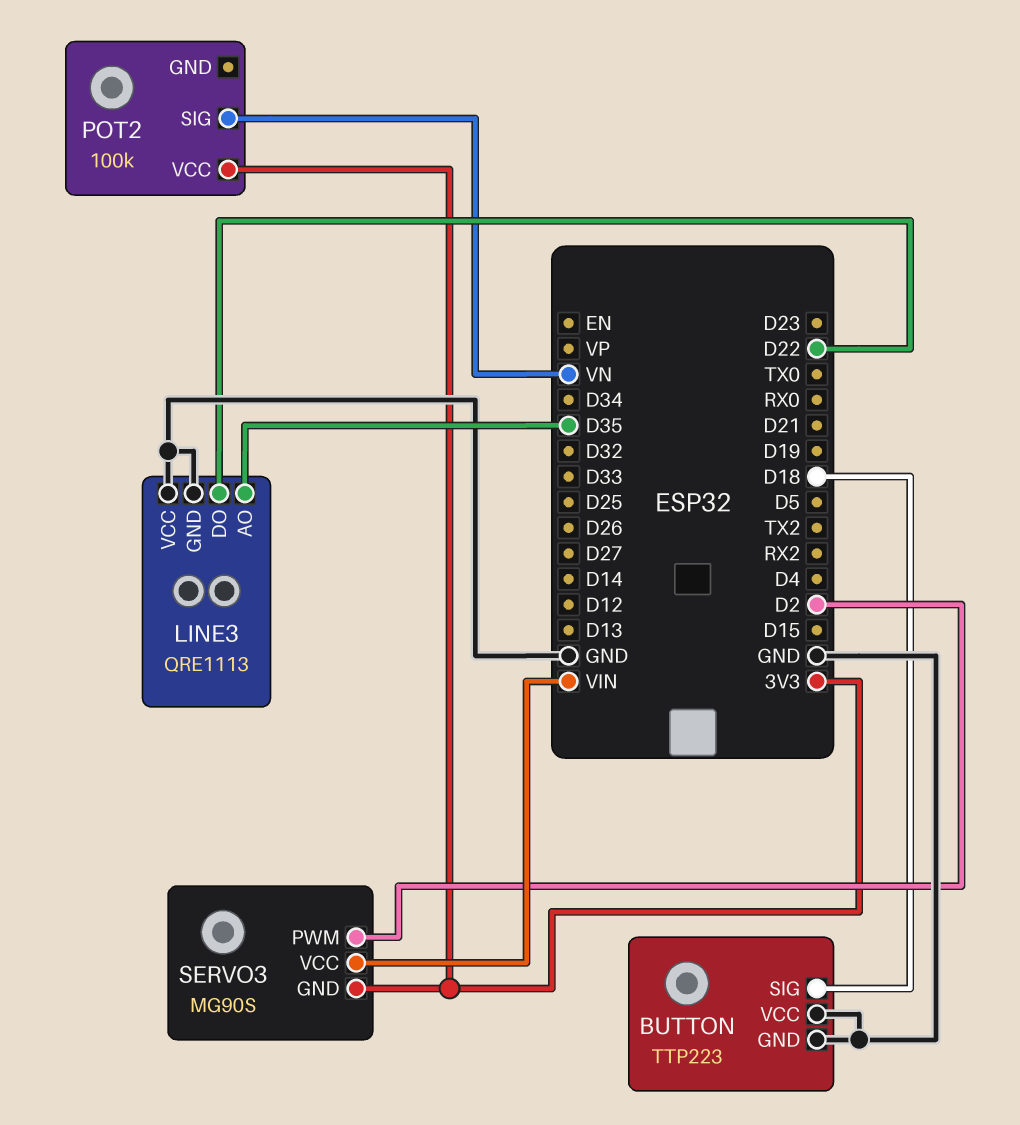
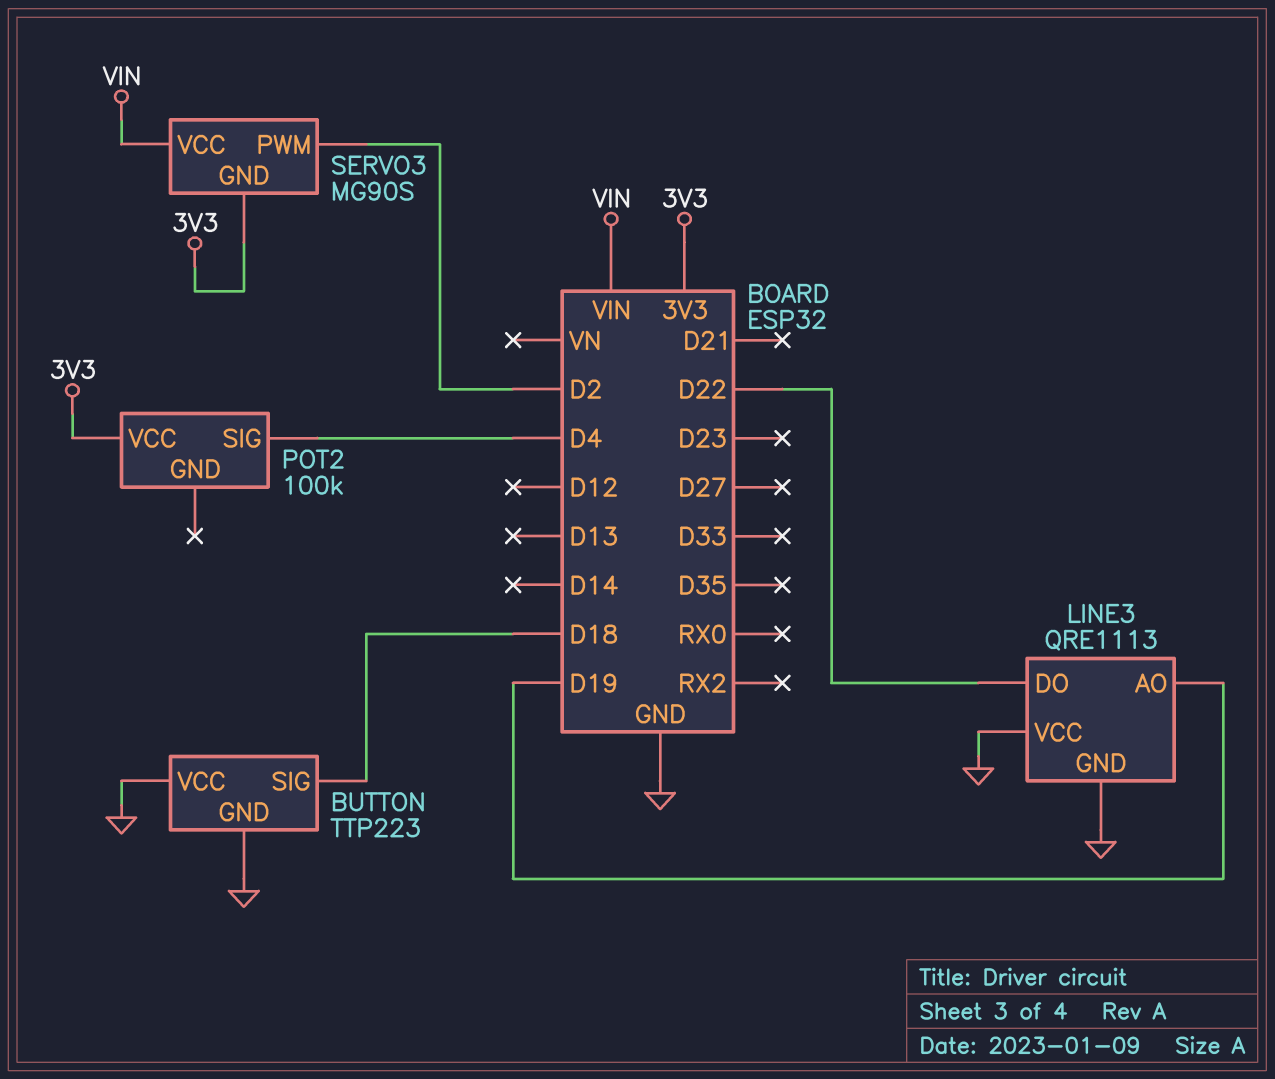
LINE3 pin AO: D35 -> D19
POT2 pin SIG: VN -> D4

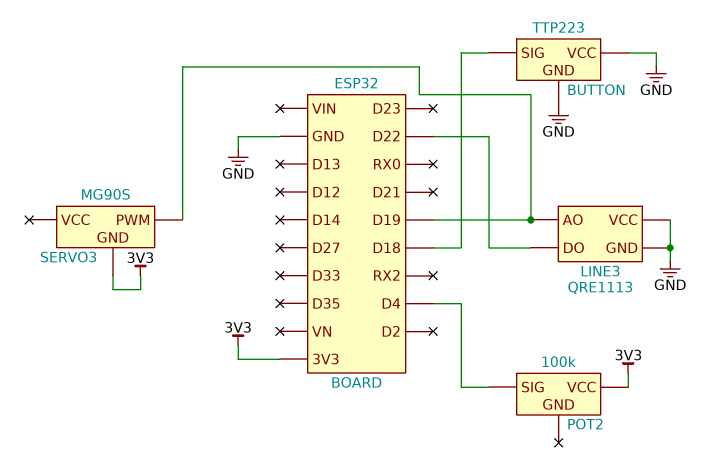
SERVO3 pin PWM: D2 -> D19
SERVO3 pin VCC: VIN -> none

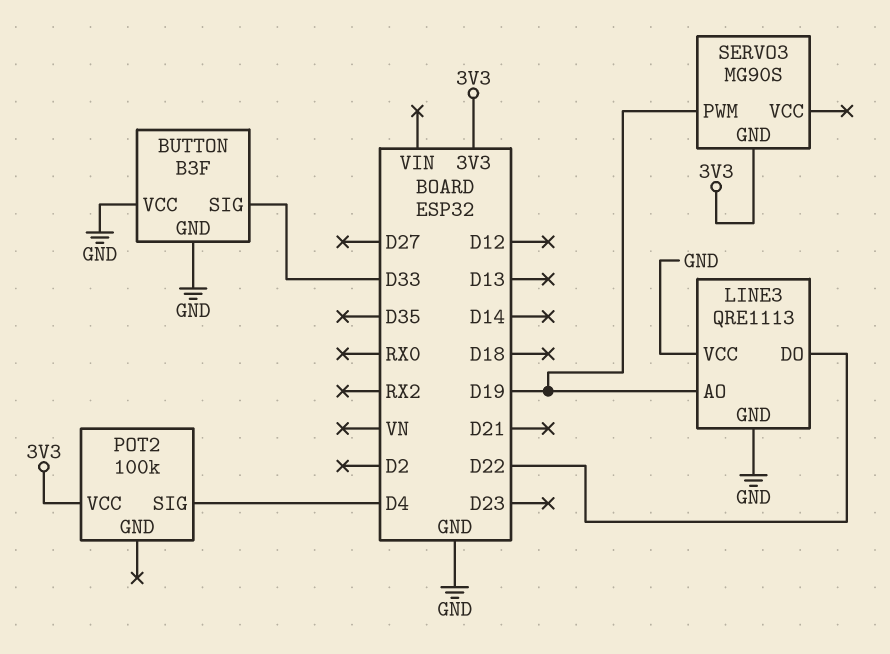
BUTTON: TTP223 -> B3F
BUTTON pin SIG: D18 -> D33

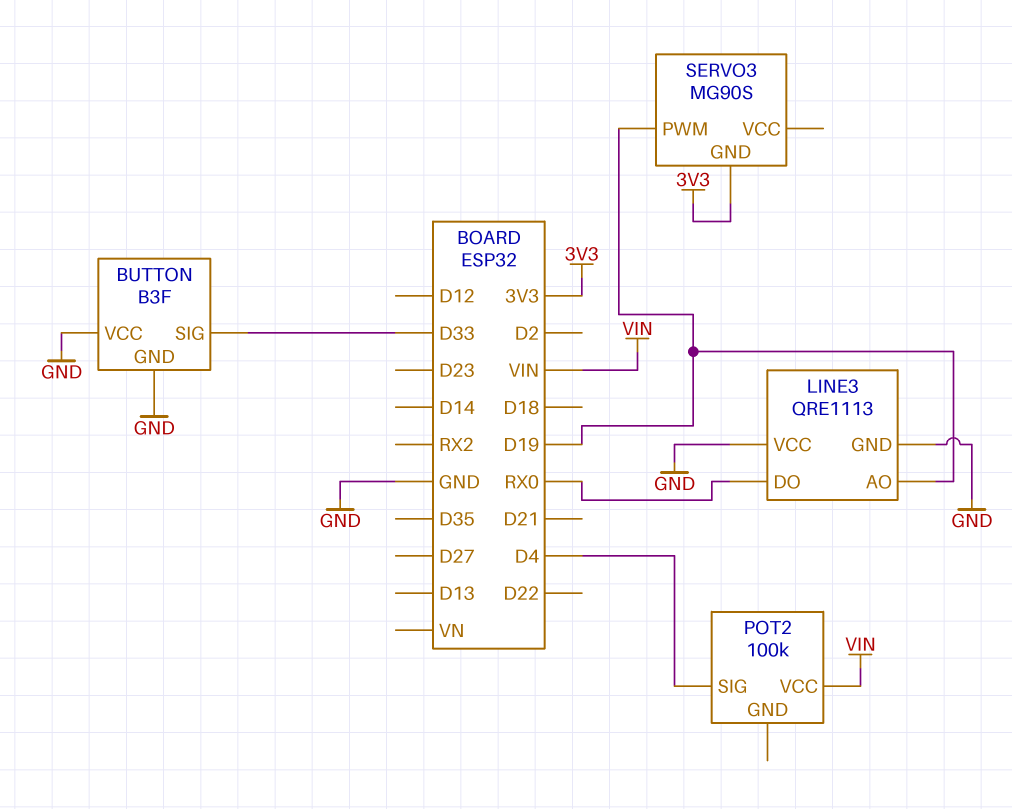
LINE3 pin DO: D22 -> RX0
POT2 pin VCC: 3V3 -> VIN

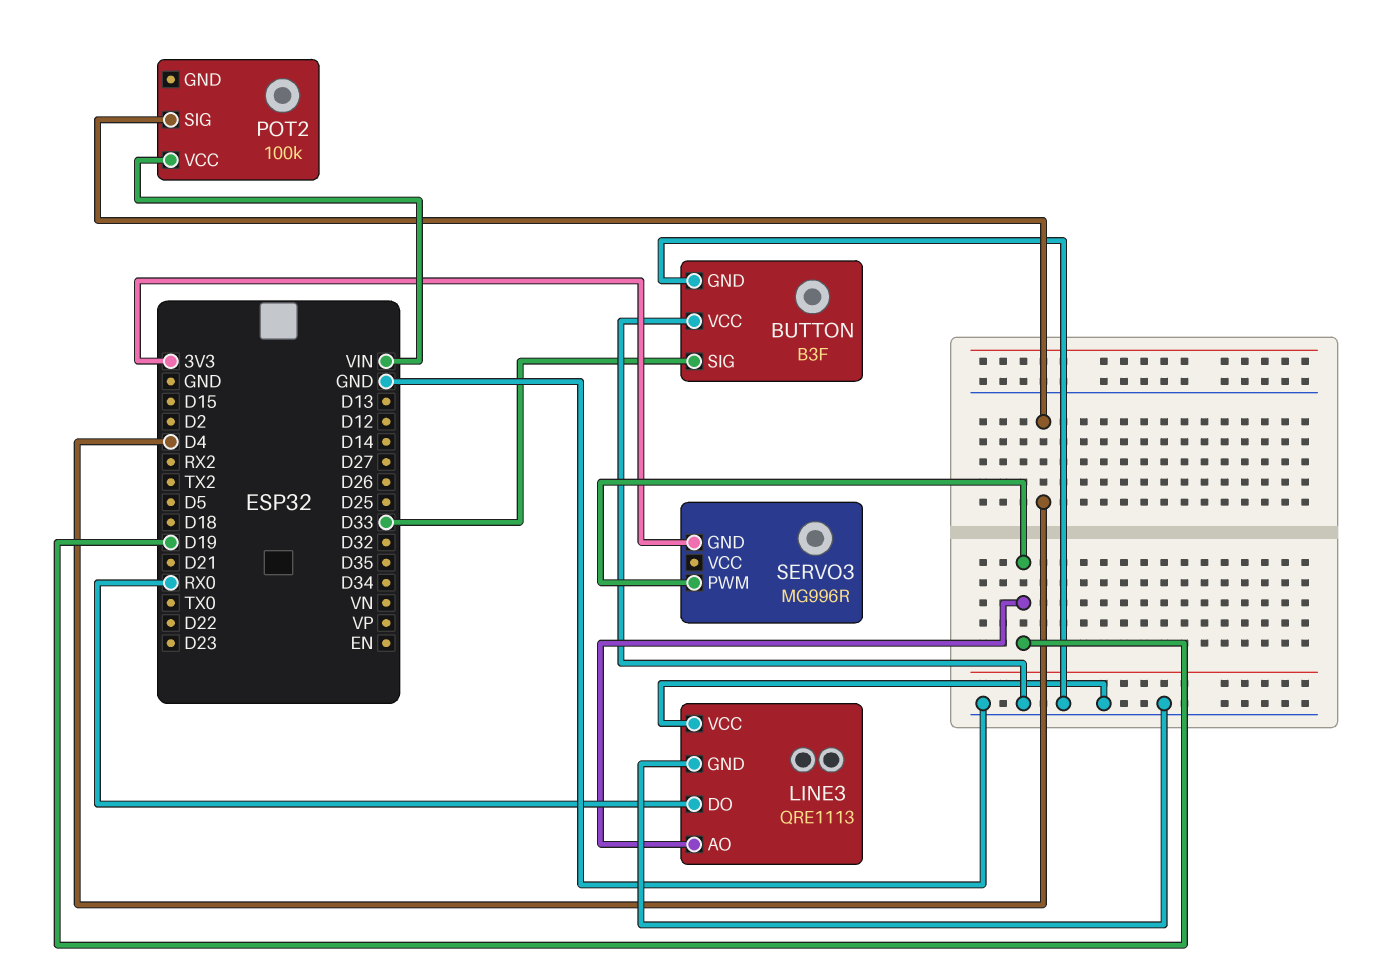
SERVO3: MG90S -> MG996R

